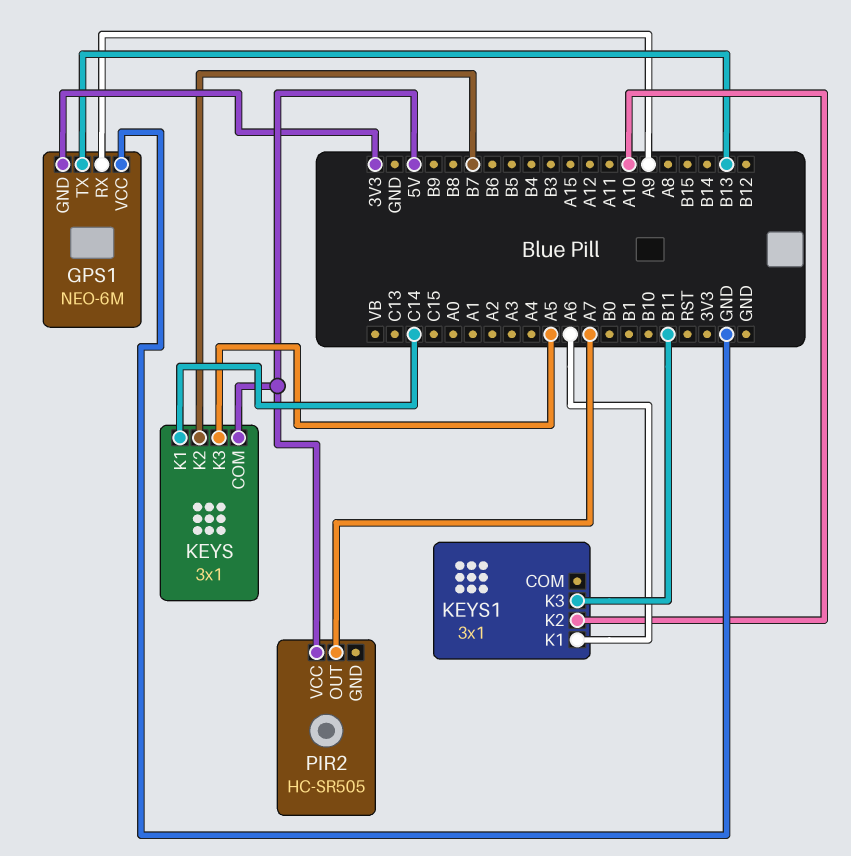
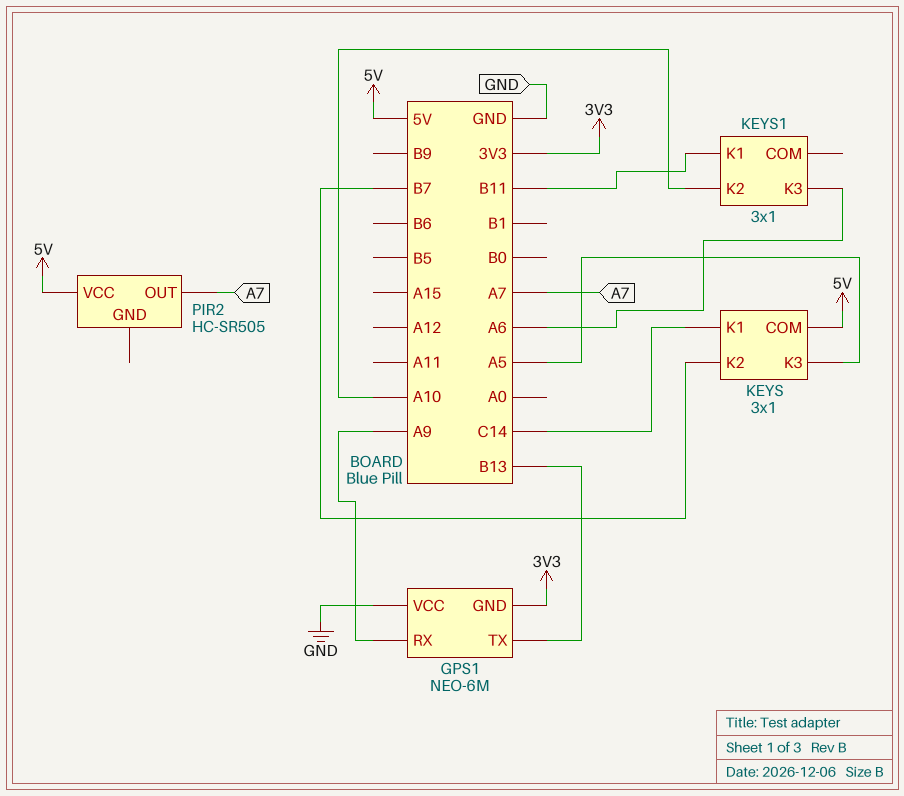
KEYS1 pin K1: A6 -> B11
KEYS1 pin K3: B11 -> A6

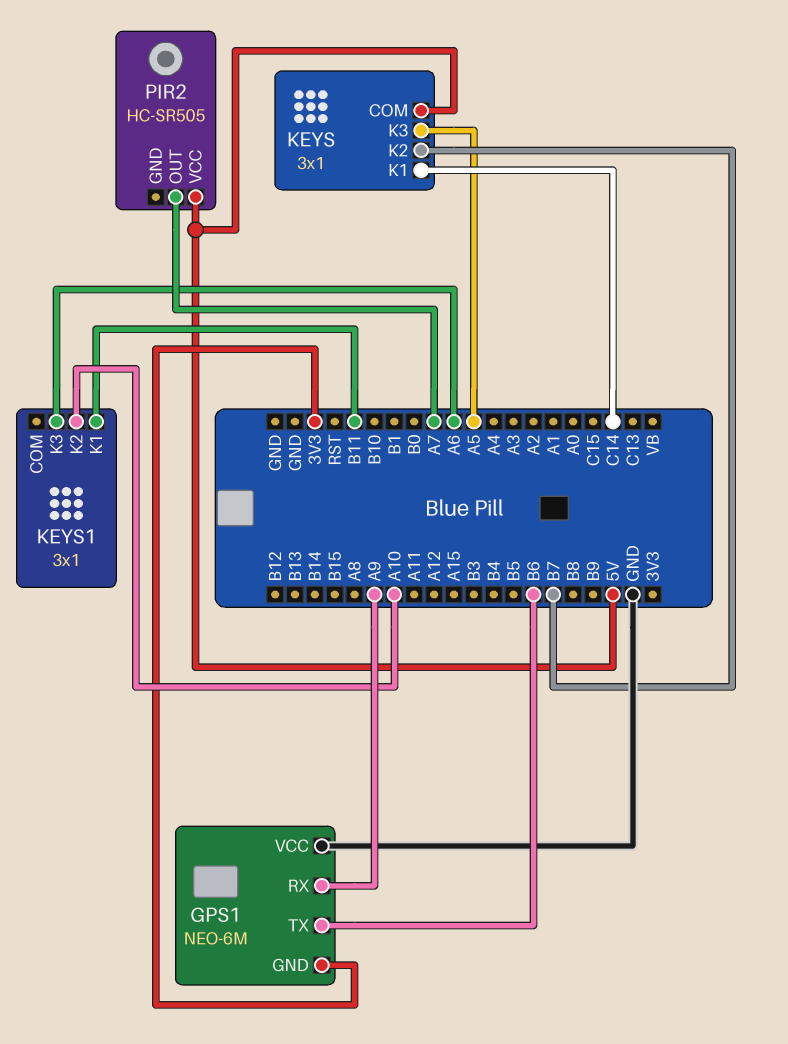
GPS1 pin TX: B13 -> B6

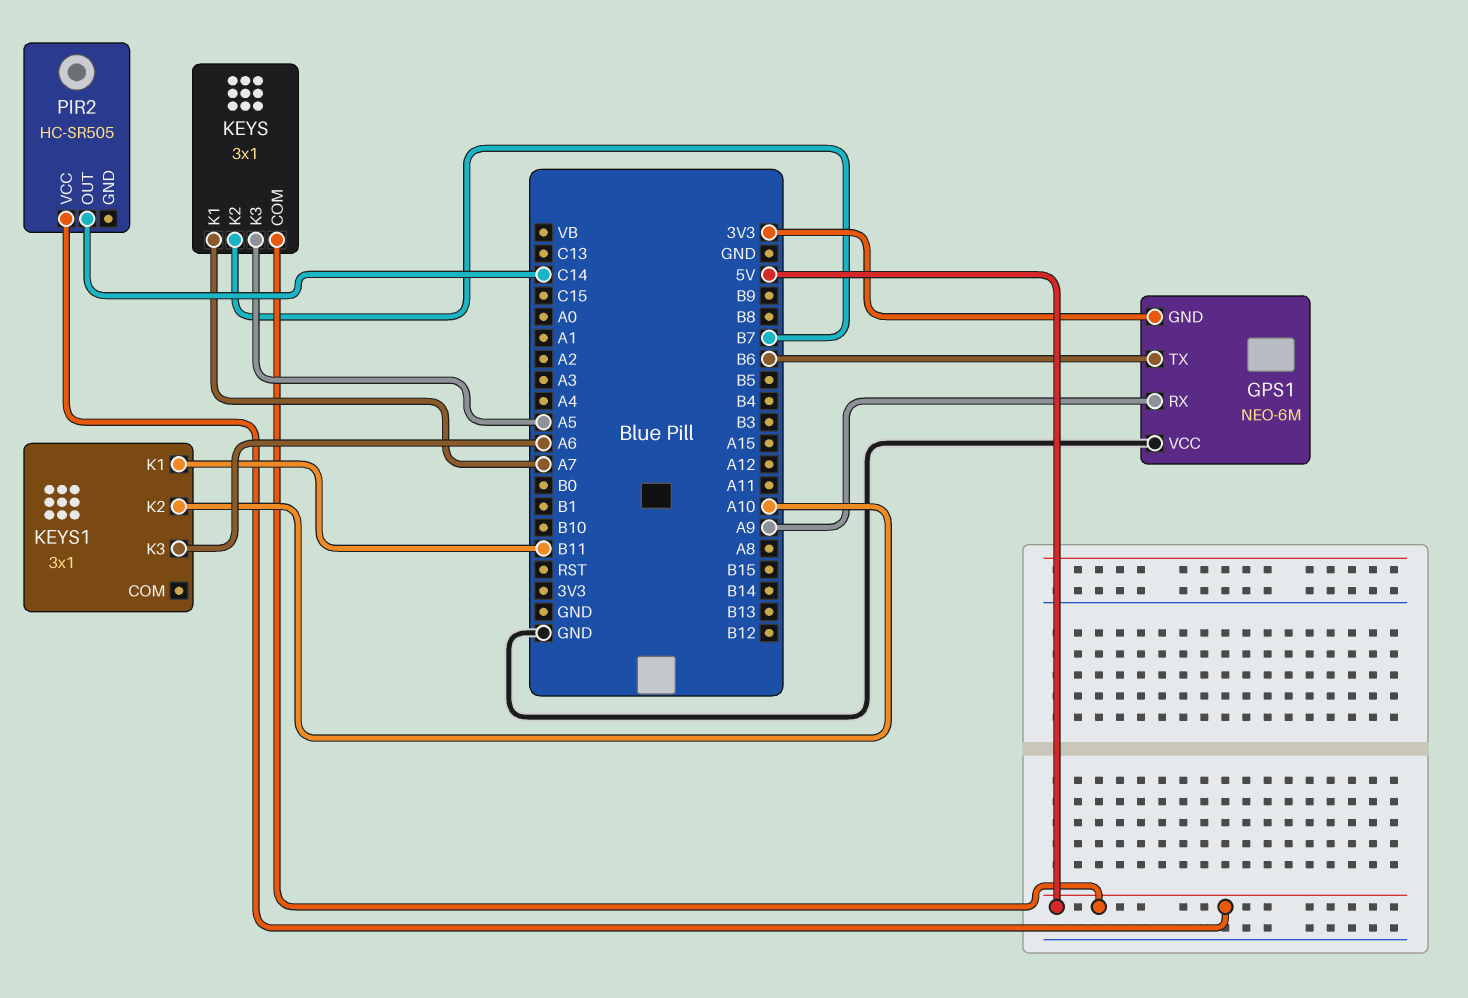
KEYS pin K1: C14 -> A7
PIR2 pin OUT: A7 -> C14

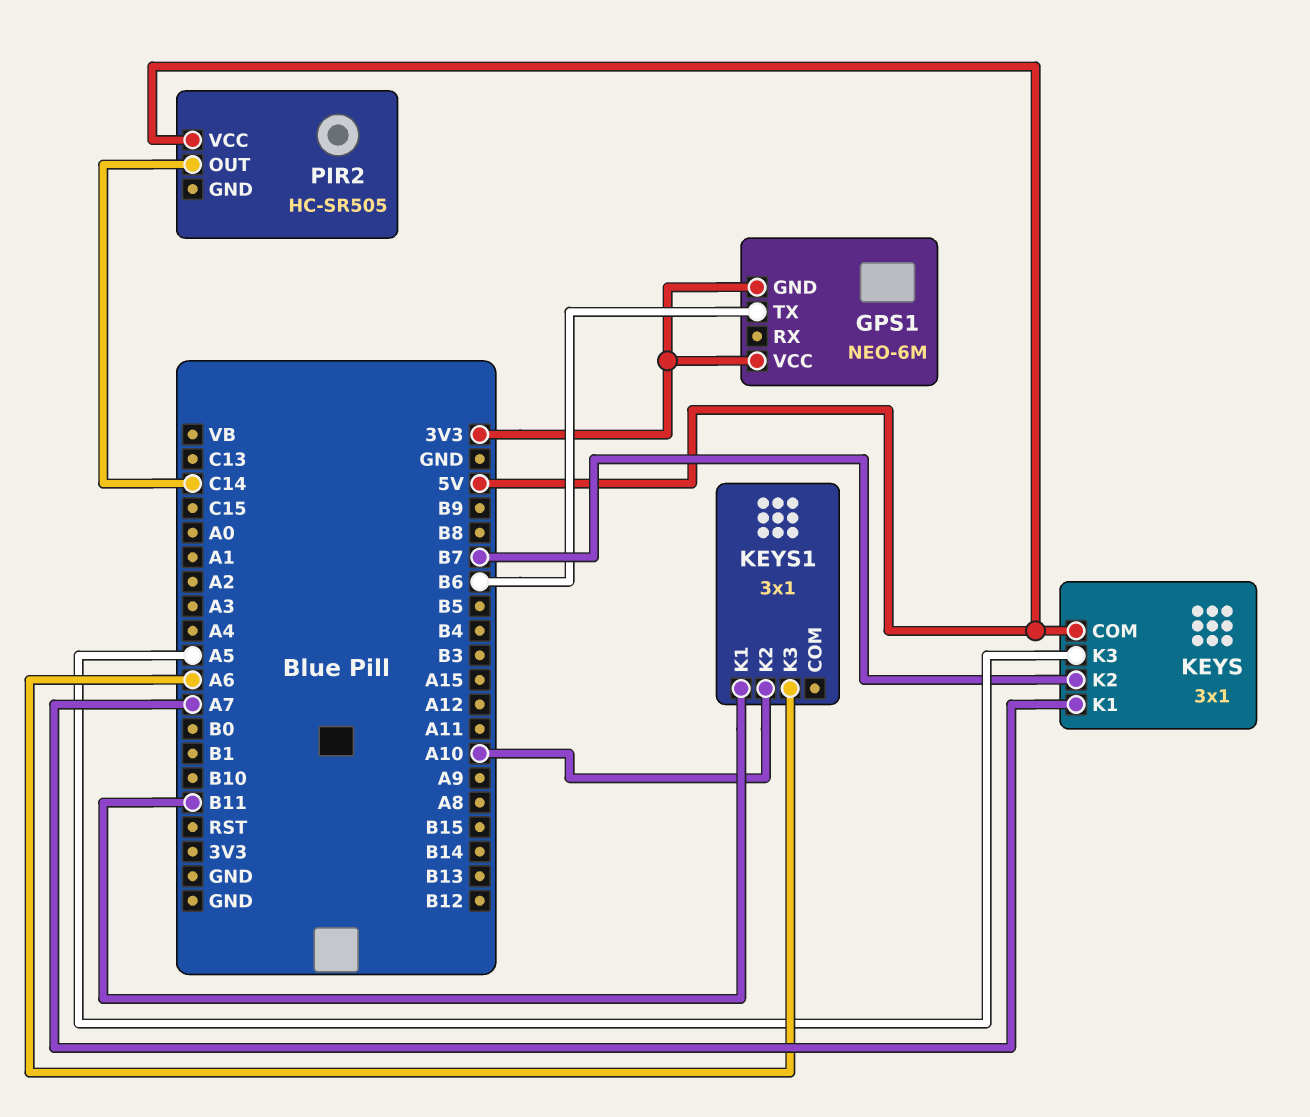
GPS1 pin RX: A9 -> none
GPS1 pin VCC: GND -> 3V3

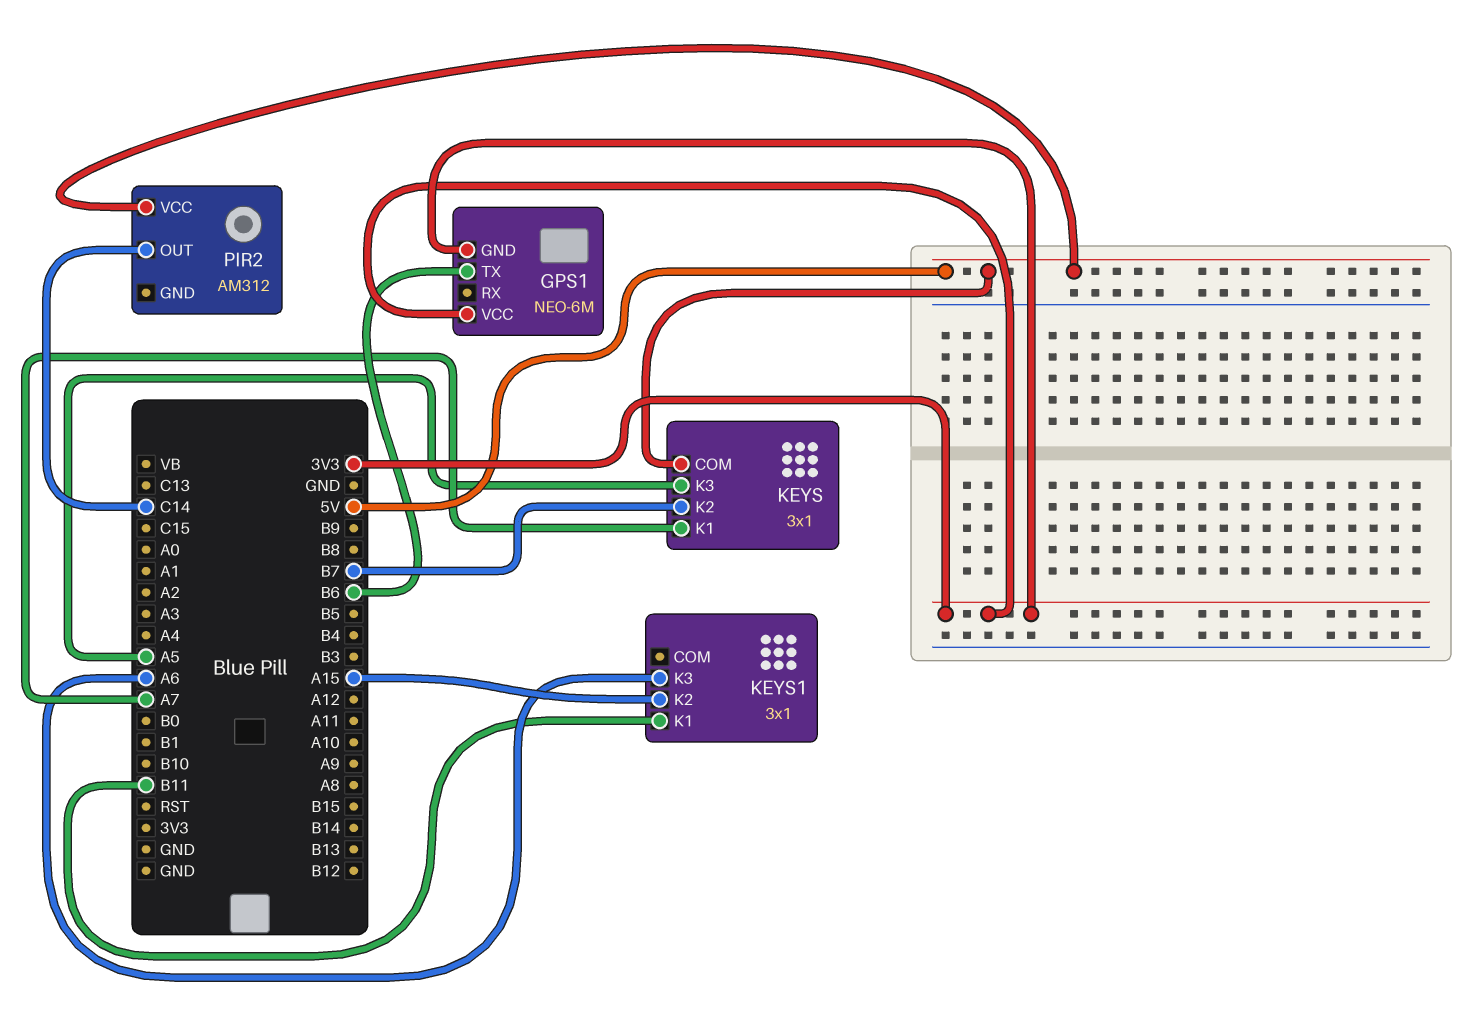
KEYS1 pin K2: A10 -> A15
PIR2: HC-SR505 -> AM312

